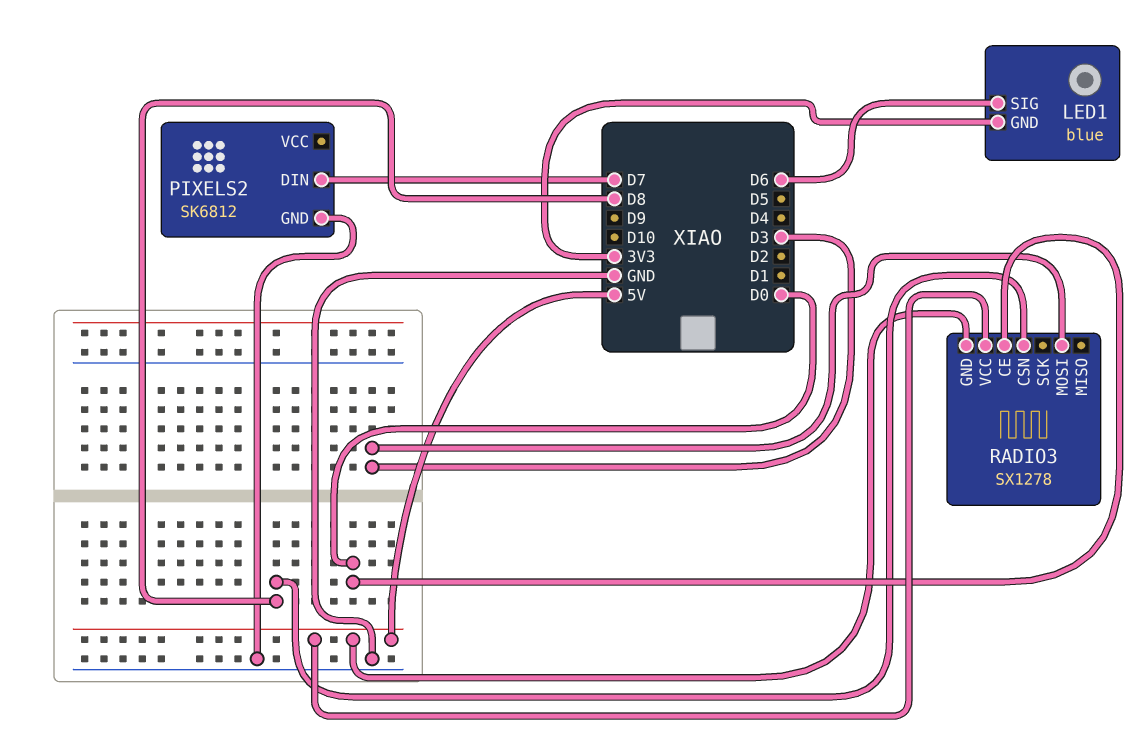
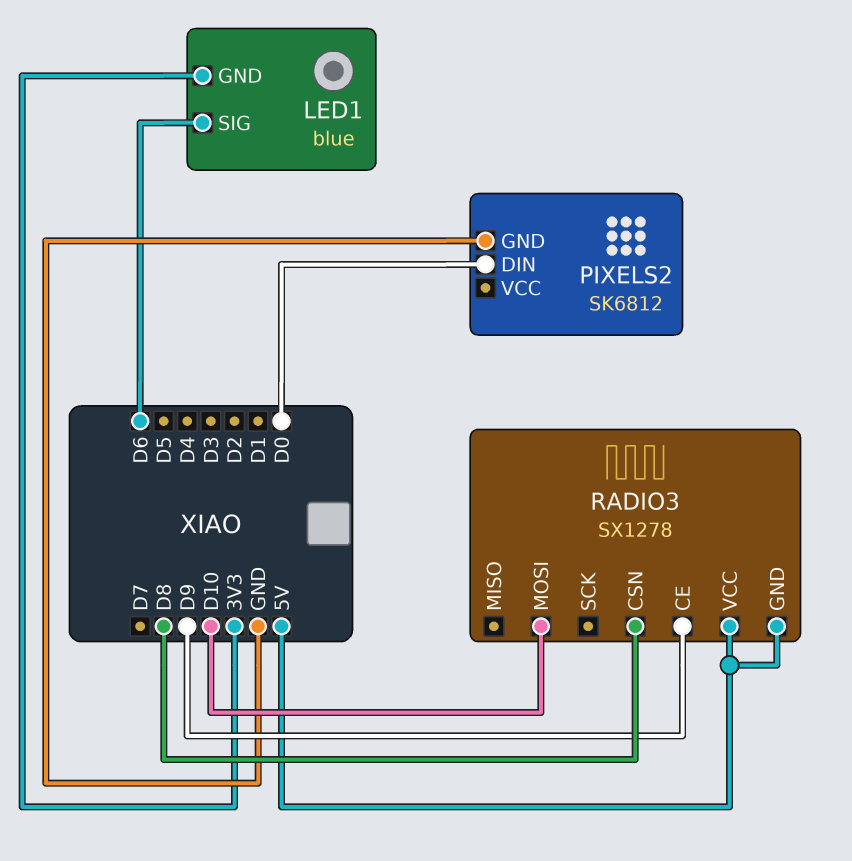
PIXELS2 pin DIN: D7 -> D0
RADIO3 pin CE: D0 -> D9
RADIO3 pin MOSI: D3 -> D10

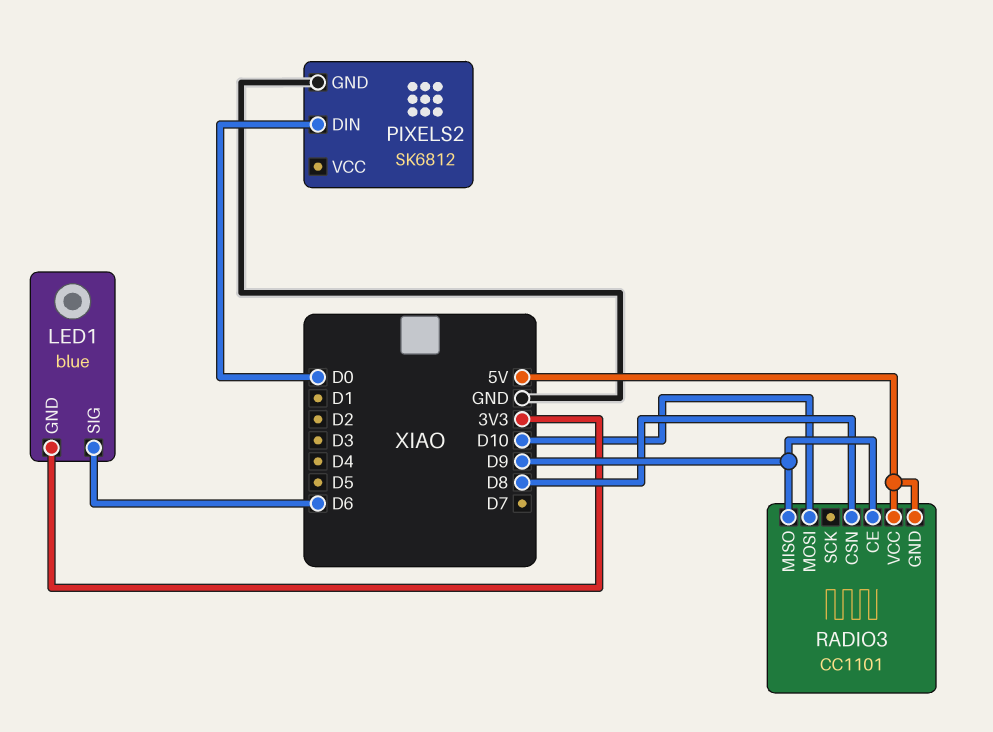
RADIO3: SX1278 -> CC1101
RADIO3 pin MISO: none -> D9

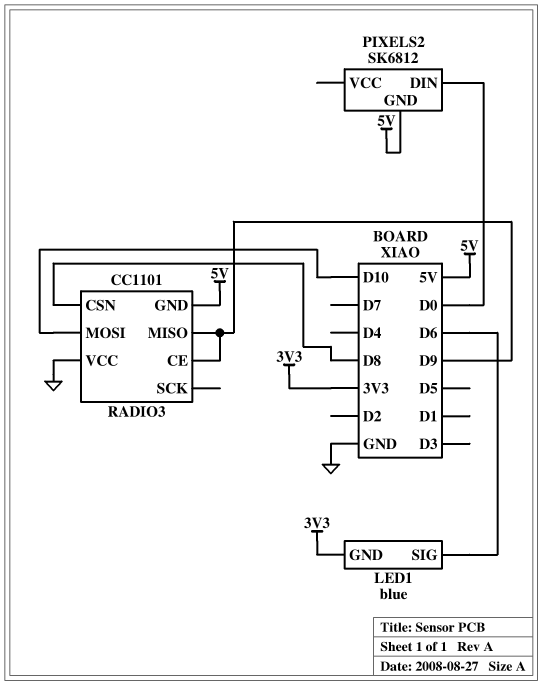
PIXELS2 pin GND: GND -> 5V
RADIO3 pin VCC: 5V -> GND

